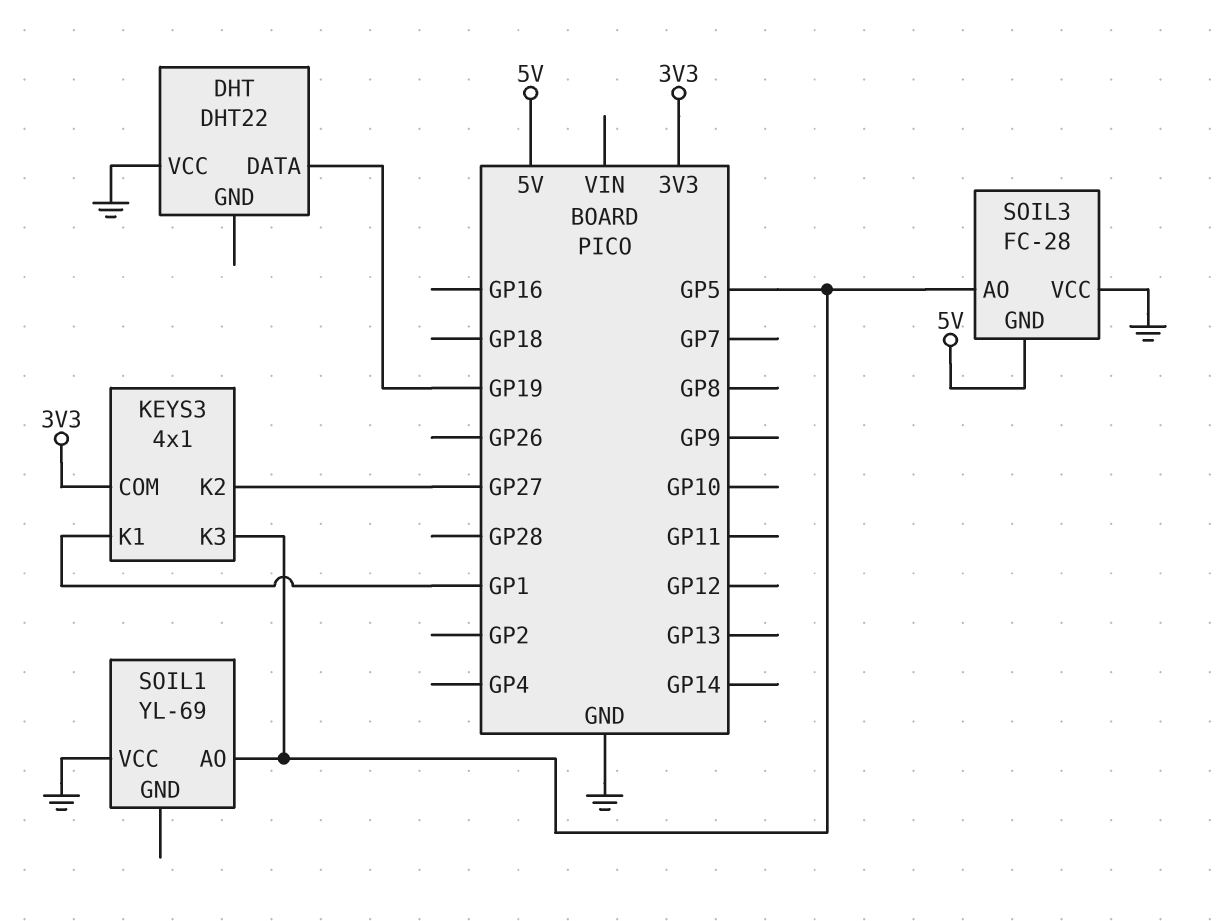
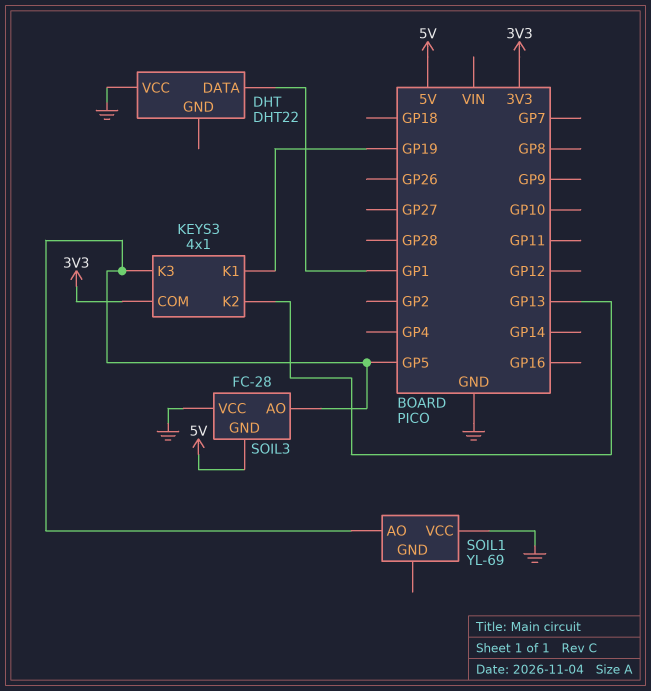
DHT pin DATA: GP19 -> GP1
KEYS3 pin K1: GP1 -> GP19
KEYS3 pin K2: GP27 -> GP13

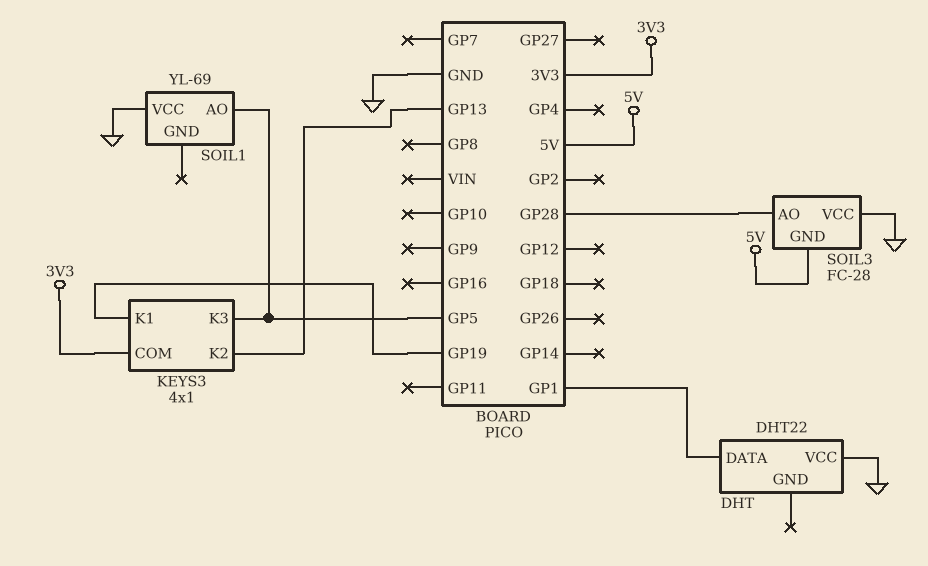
SOIL3 pin AO: GP5 -> GP28

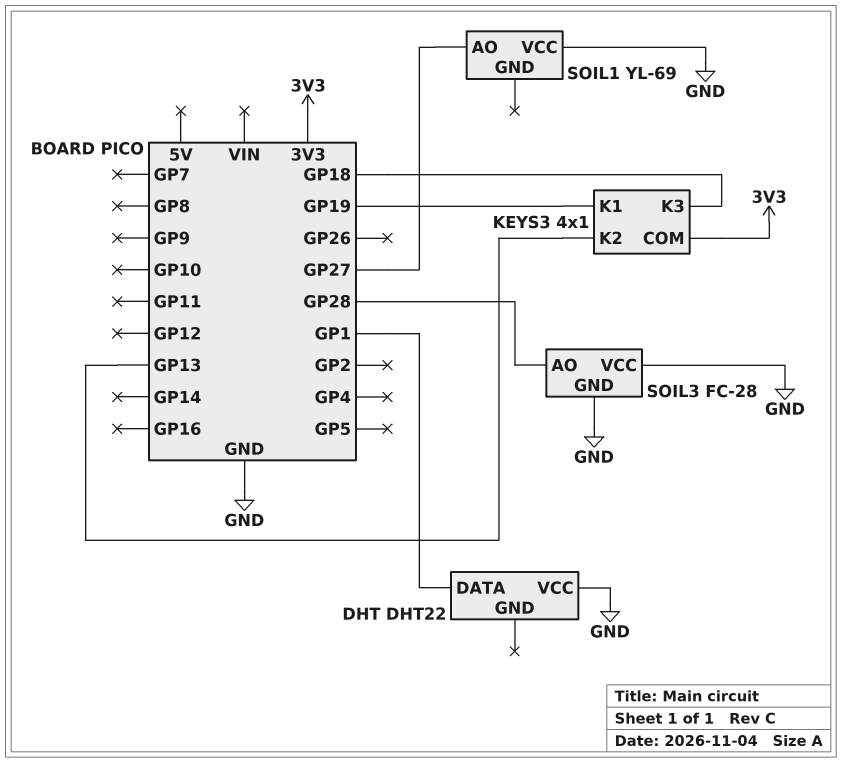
KEYS3 pin K3: GP5 -> GP18
SOIL1 pin AO: GP5 -> GP27
SOIL3 pin GND: 5V -> GND

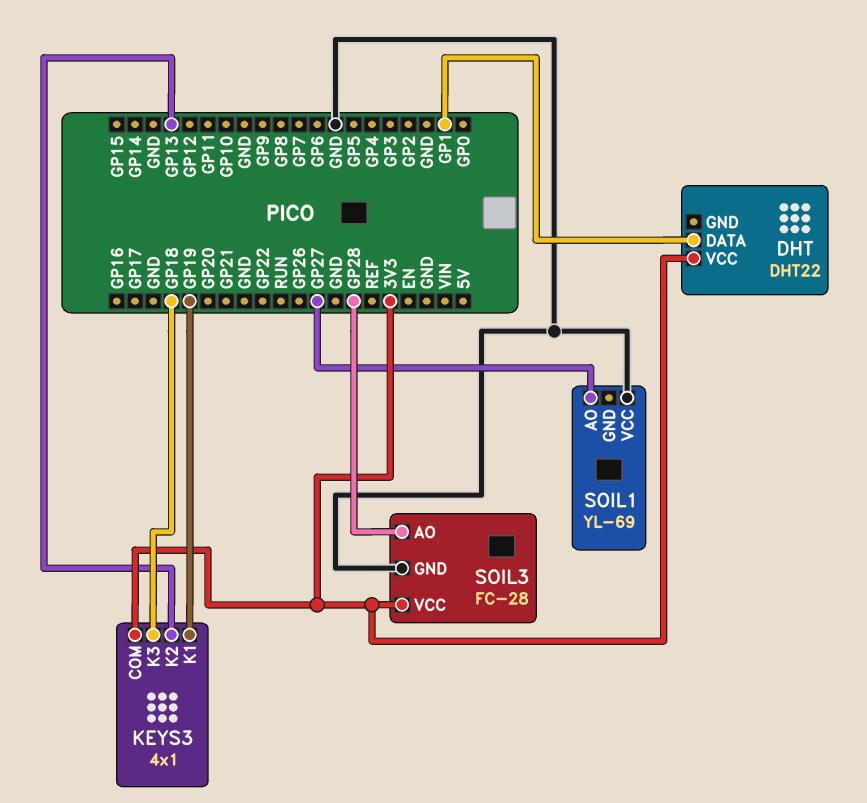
DHT pin VCC: GND -> 3V3
SOIL3 pin VCC: GND -> 3V3

